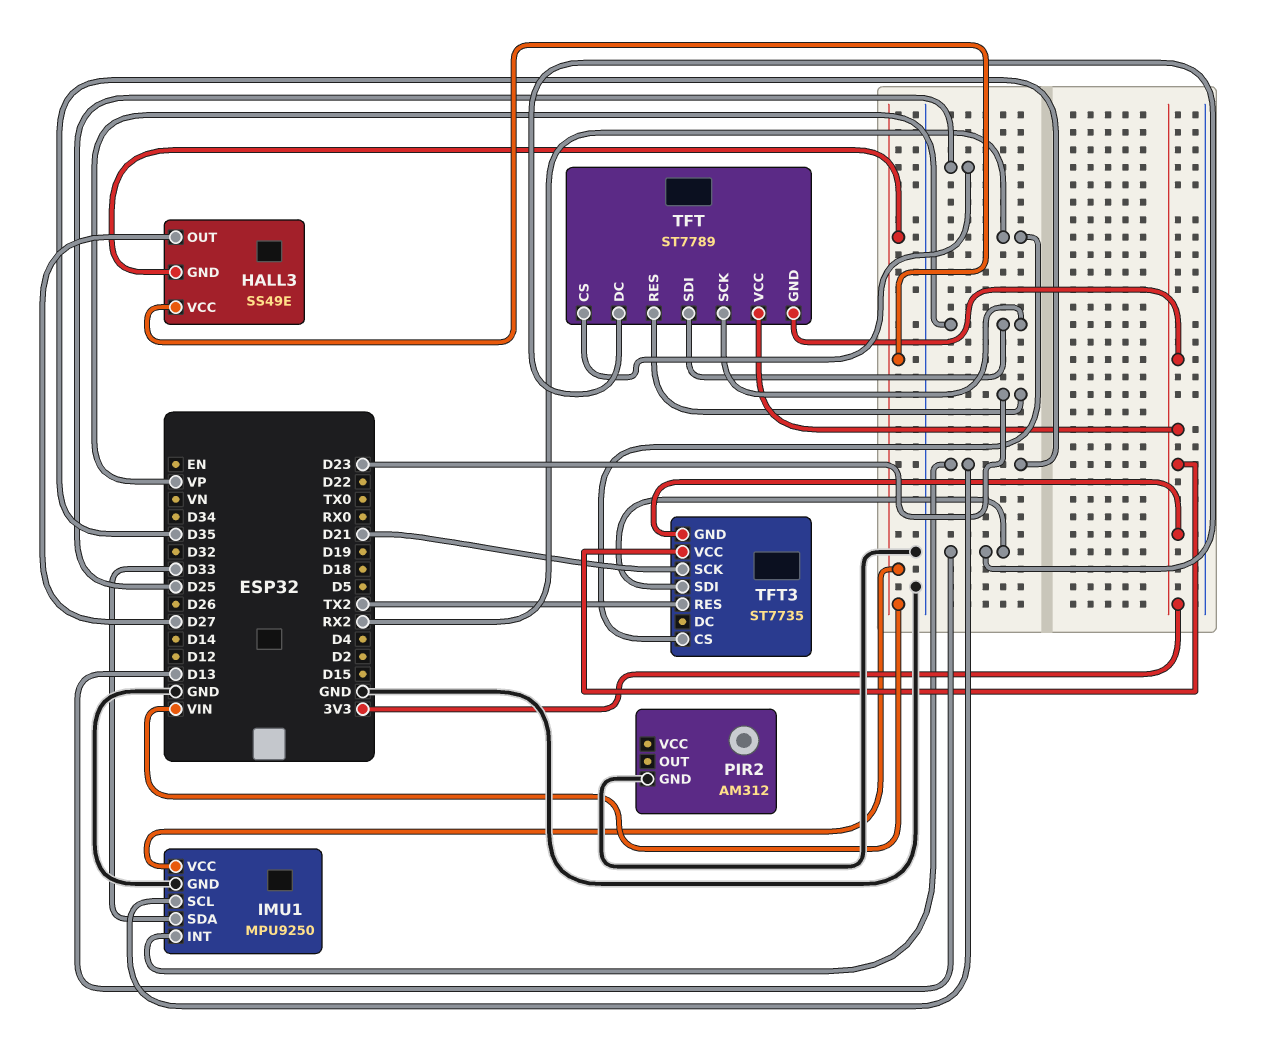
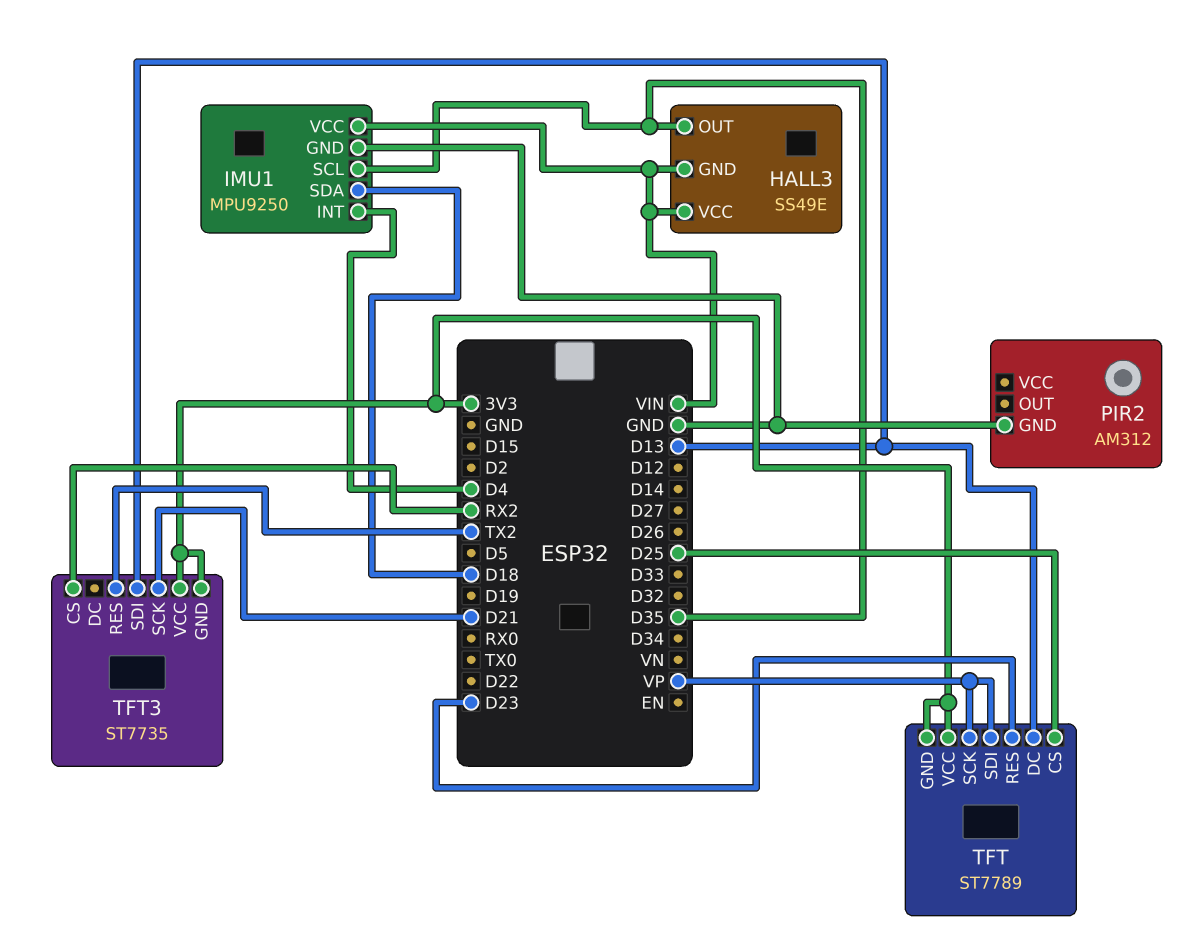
HALL3 pin OUT: D27 -> D35
IMU1 pin INT: D35 -> D4
IMU1 pin SDA: D33 -> D18

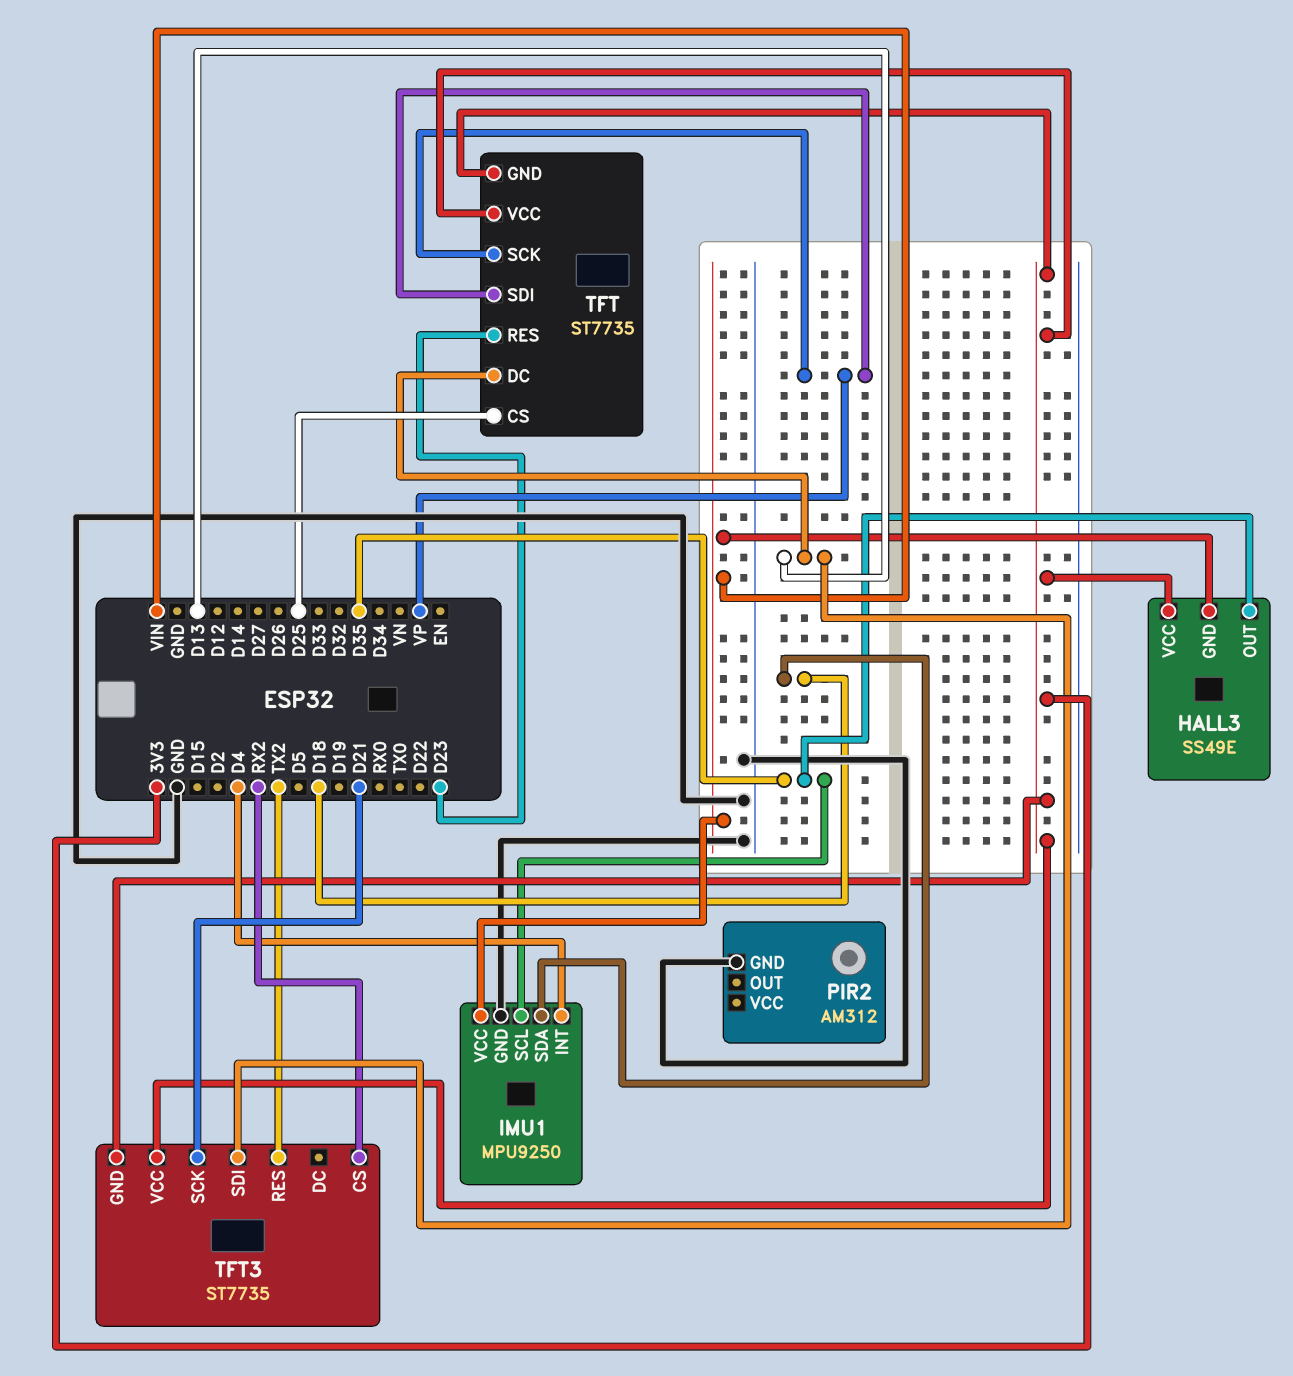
HALL3 pin VCC: VIN -> 3V3
TFT: ST7789 -> ST7735

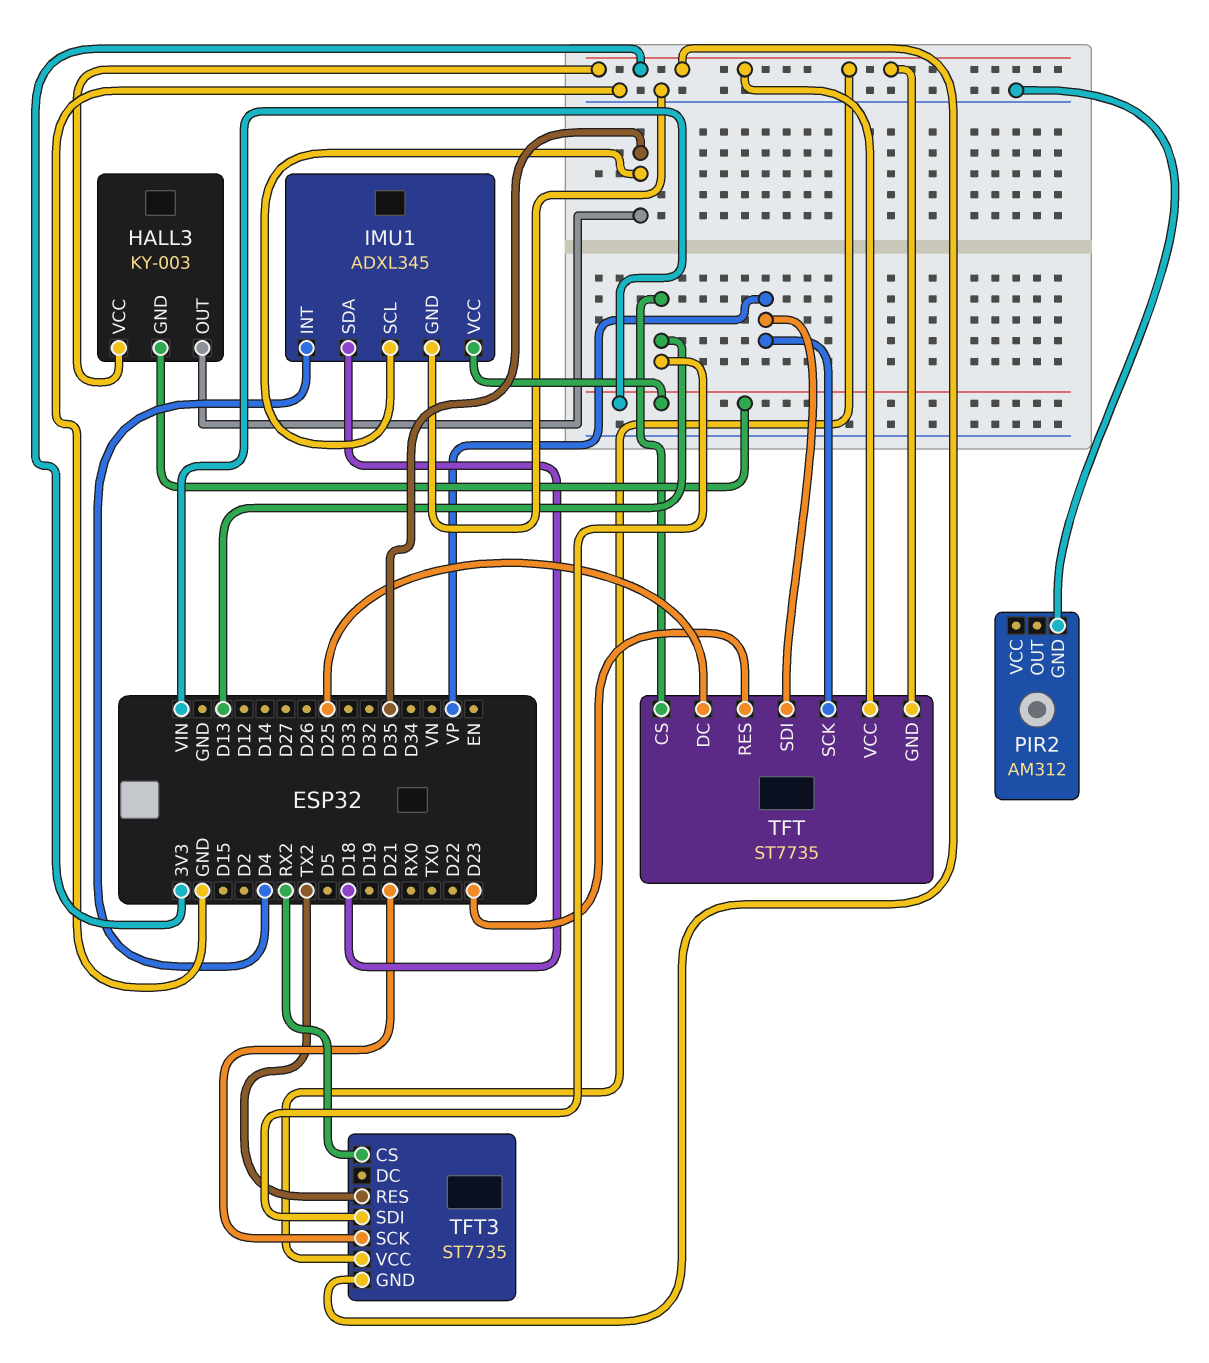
HALL3: SS49E -> KY-003
IMU1: MPU9250 -> ADXL345
TFT pin CS: D25 -> D13
TFT pin DC: D13 -> D25

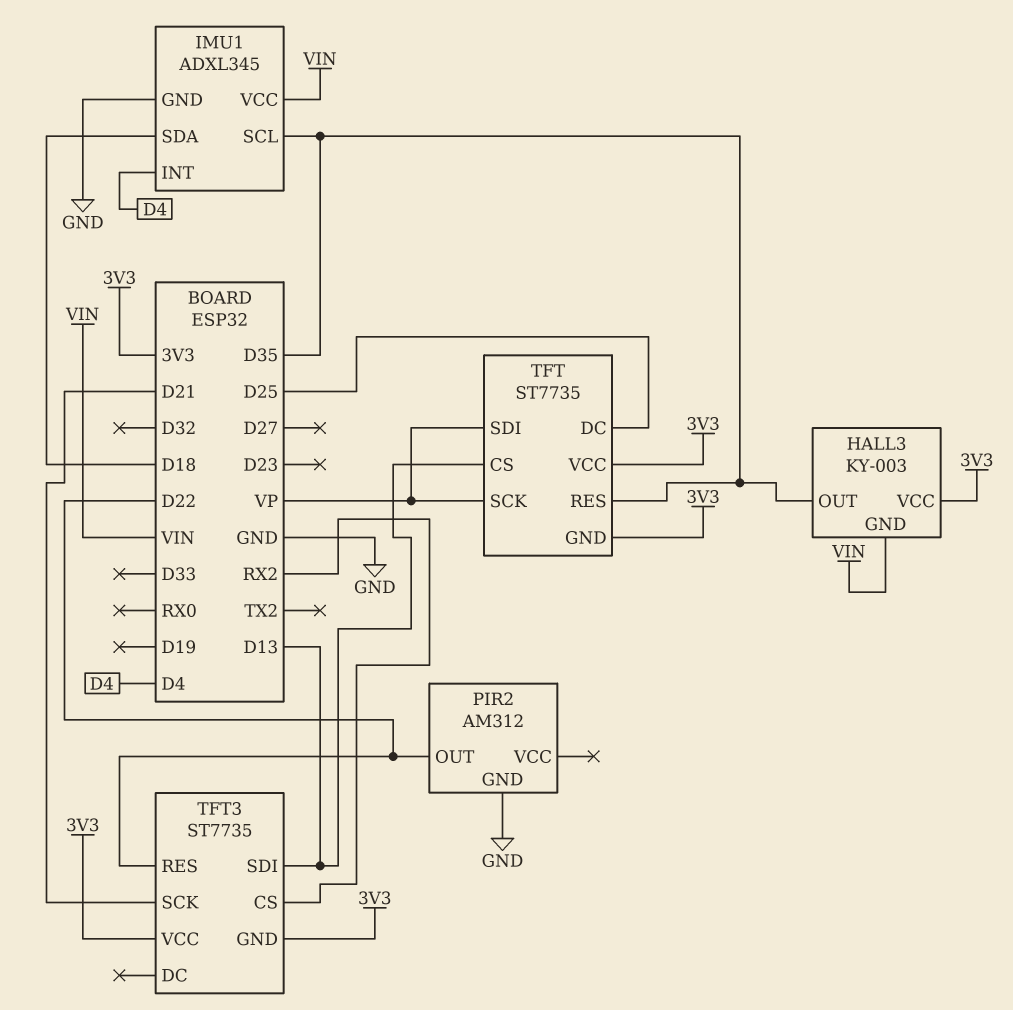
PIR2 pin OUT: none -> D22
TFT pin RES: D23 -> D35
TFT3 pin RES: TX2 -> D22

